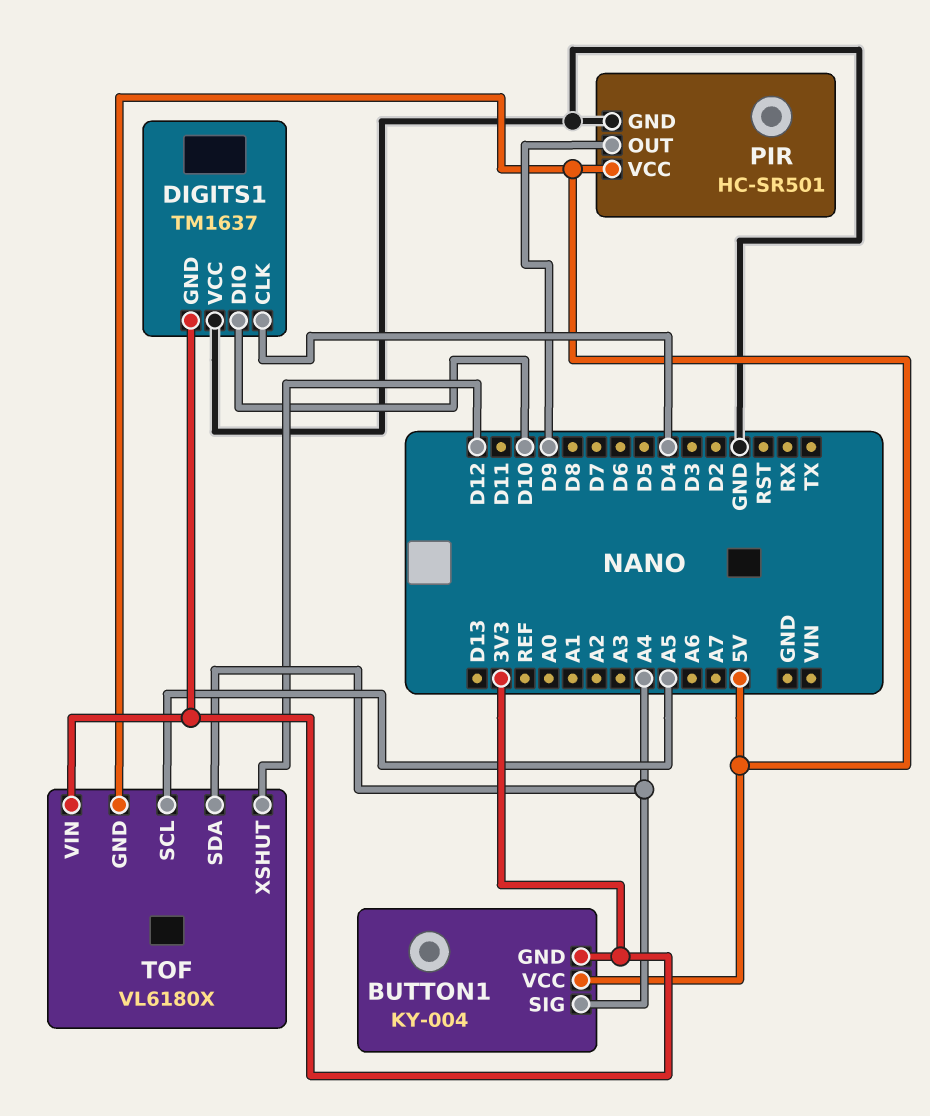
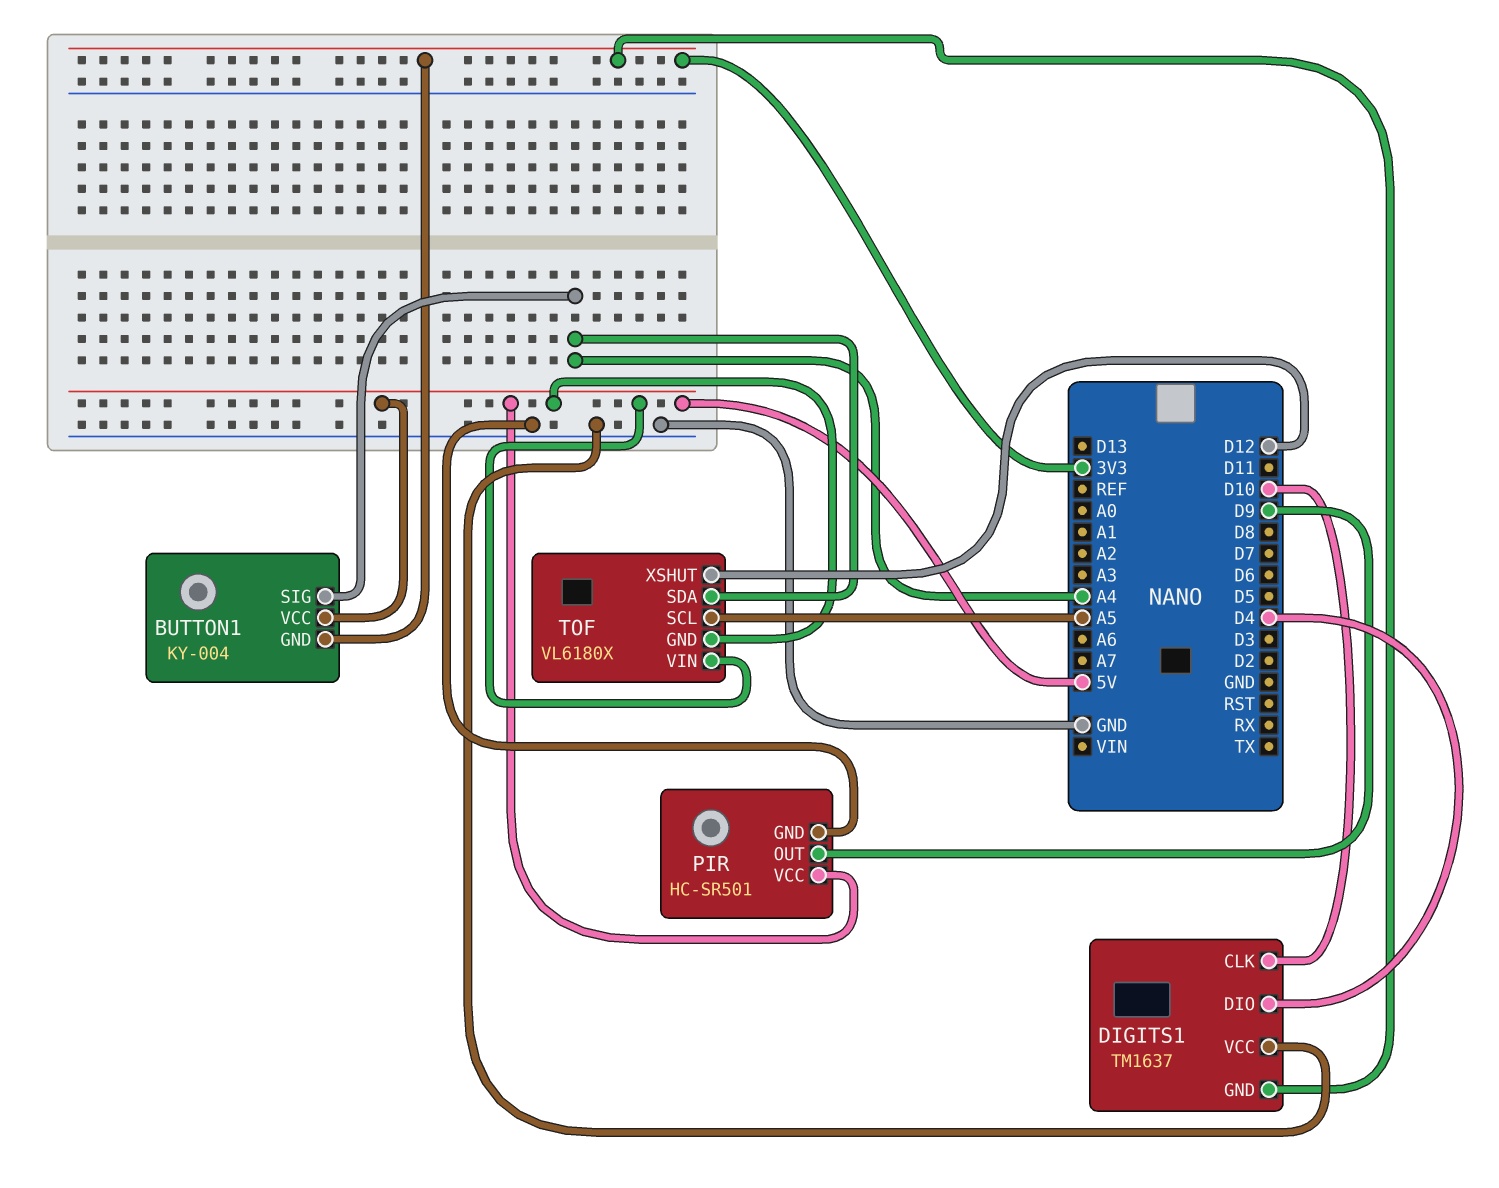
DIGITS1 pin CLK: D4 -> D10
DIGITS1 pin DIO: D10 -> D4
TOF pin VIN: 3V3 -> 5V

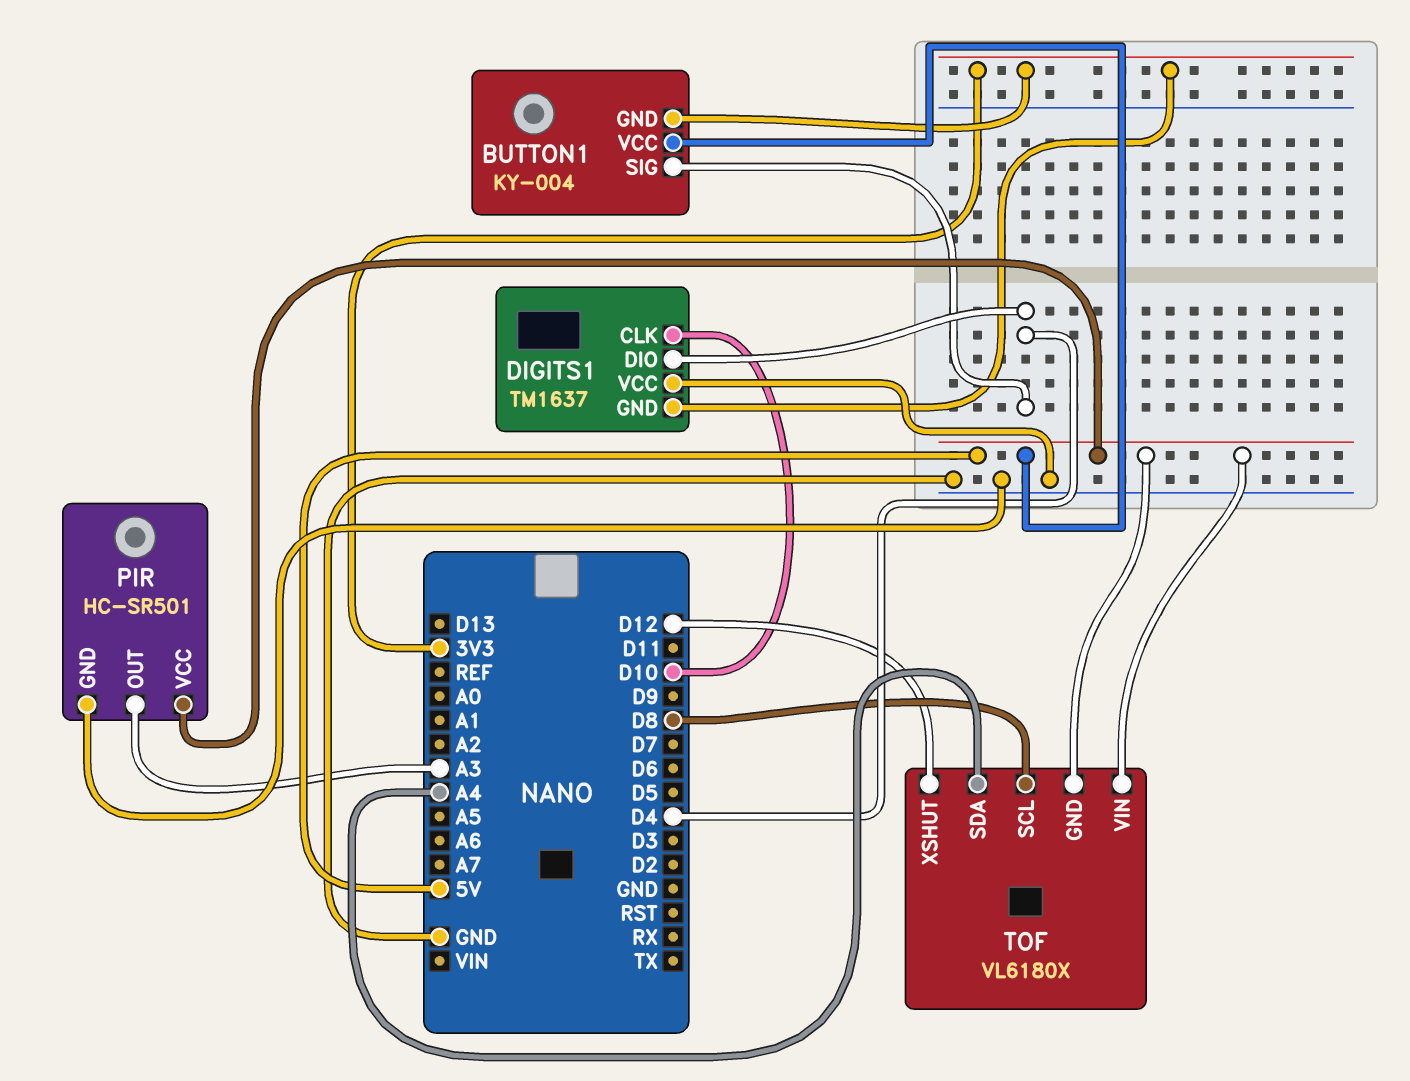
BUTTON1 pin SIG: A4 -> D4
PIR pin OUT: D9 -> A3
TOF pin SCL: A5 -> D8

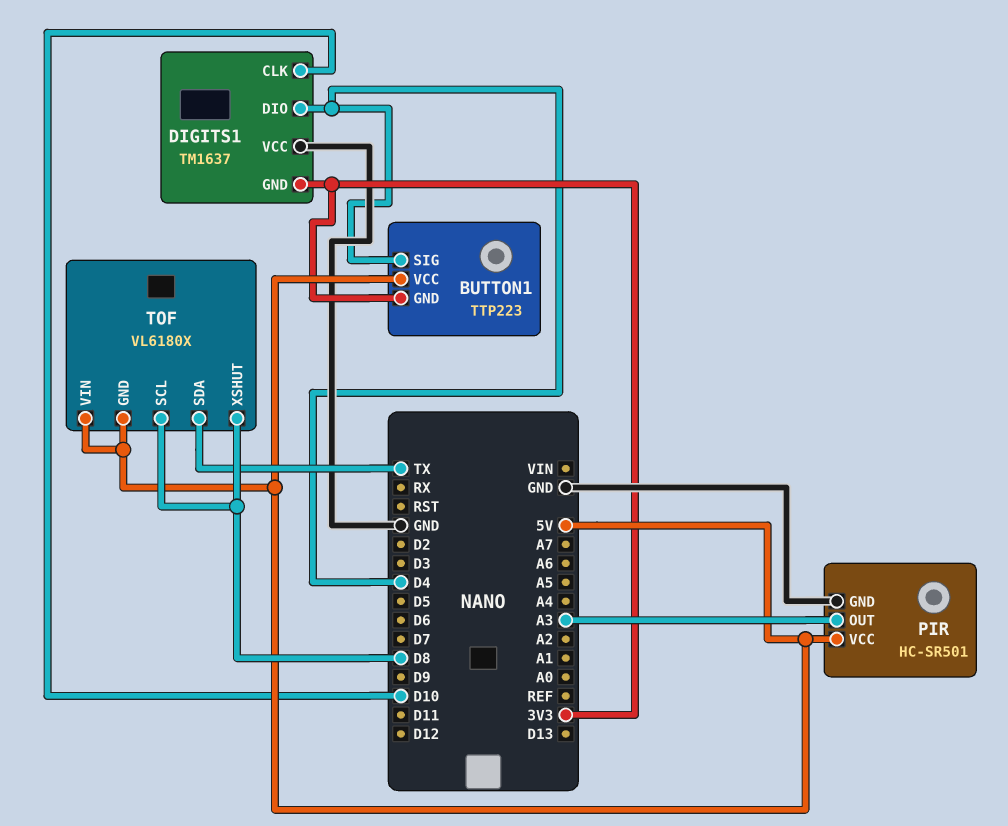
BUTTON1: KY-004 -> TTP223
TOF pin SDA: A4 -> TX
TOF pin XSHUT: D12 -> D8

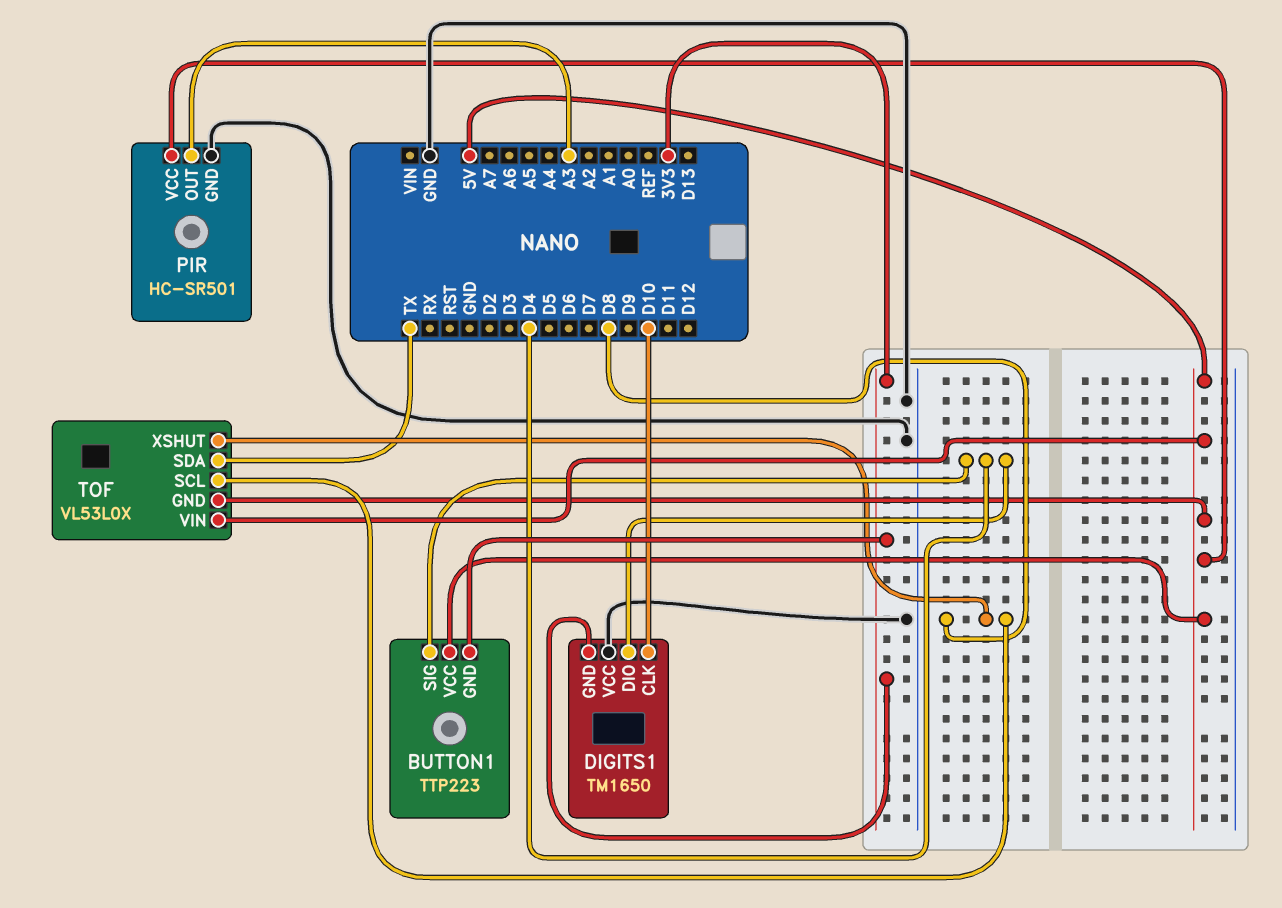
DIGITS1: TM1637 -> TM1650
TOF: VL6180X -> VL53L0X

